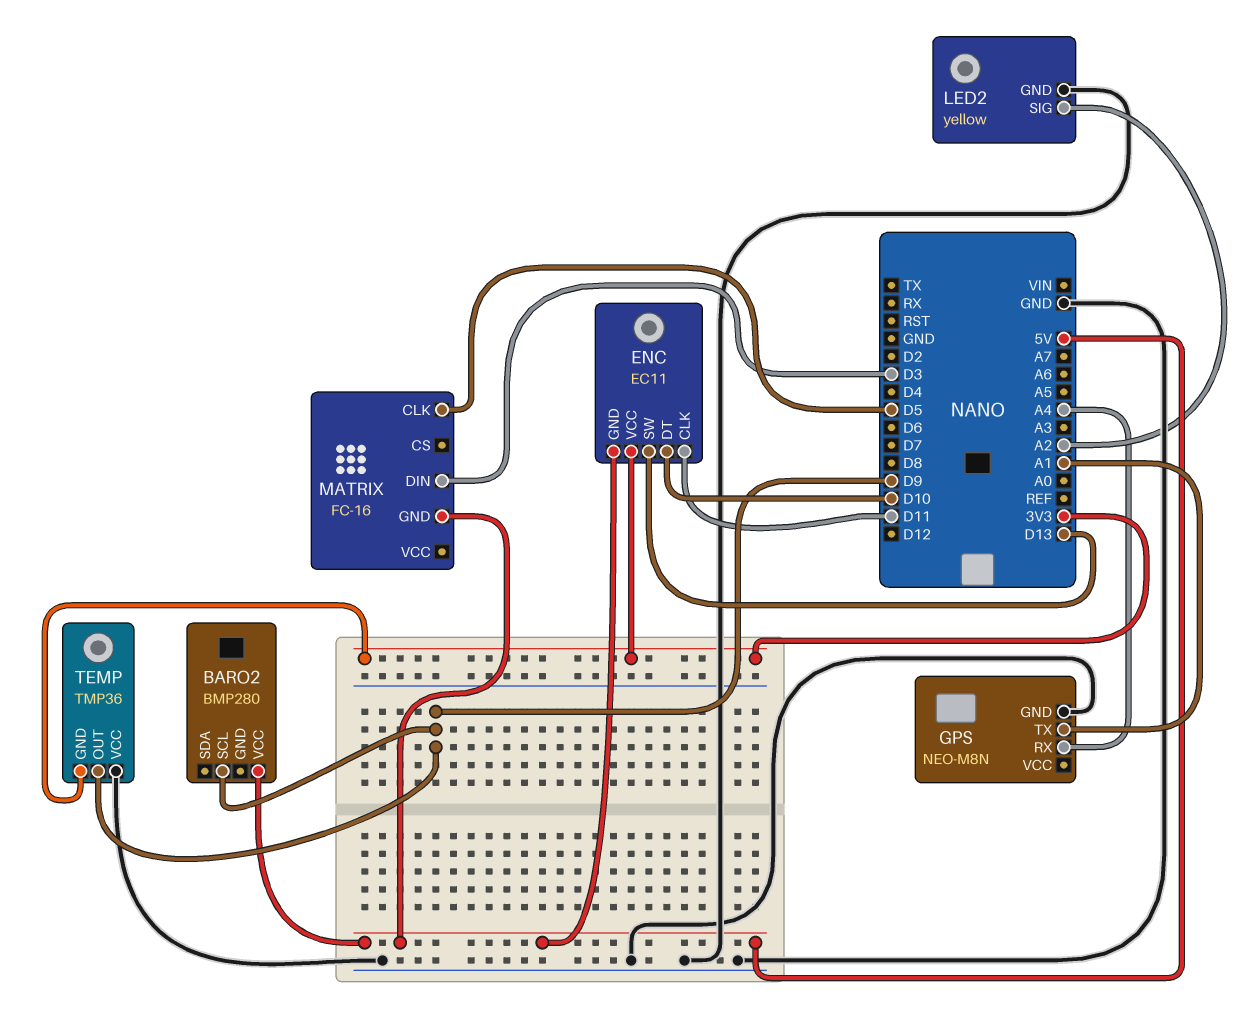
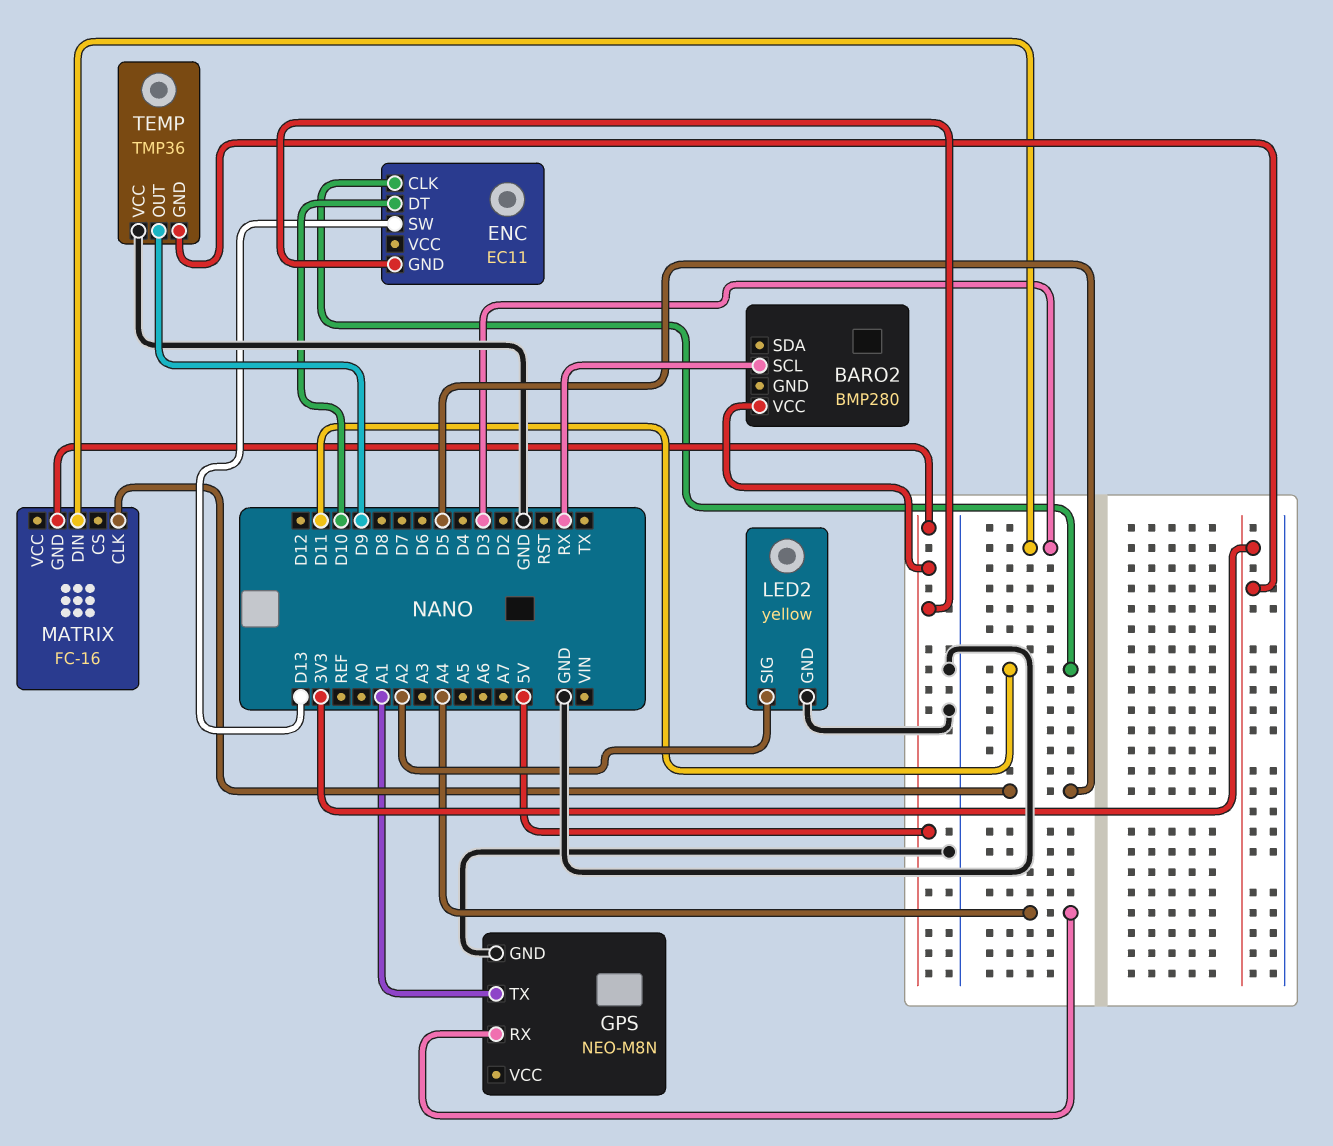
BARO2 pin SCL: D9 -> RX
ENC pin VCC: 3V3 -> none

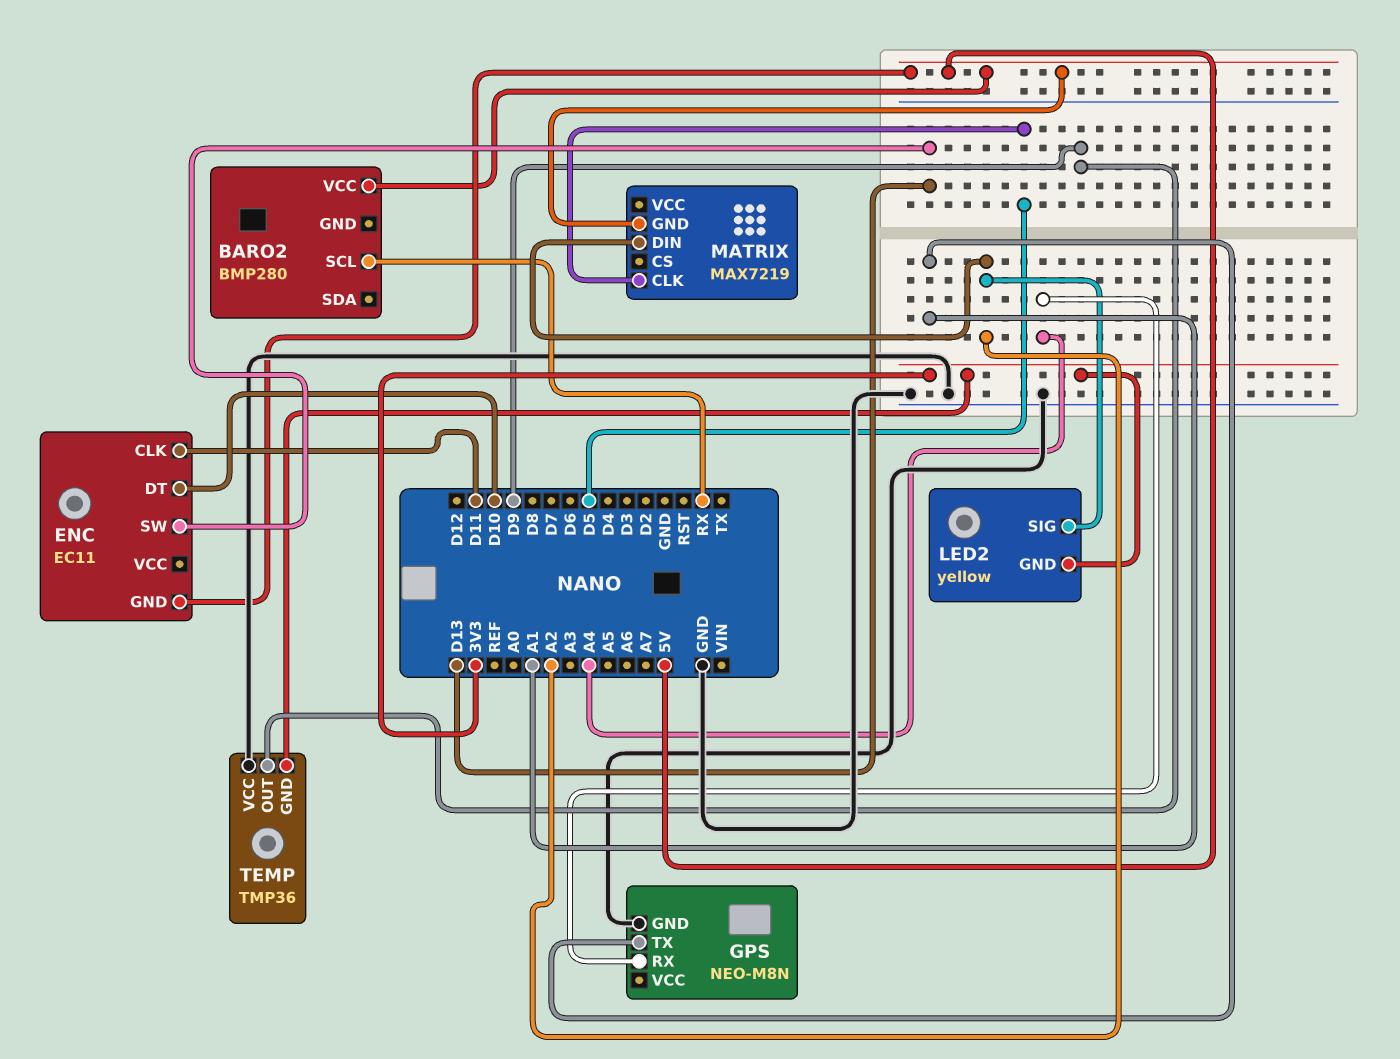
LED2 pin GND: GND -> 3V3
MATRIX: FC-16 -> MAX7219
MATRIX pin DIN: D3 -> A2

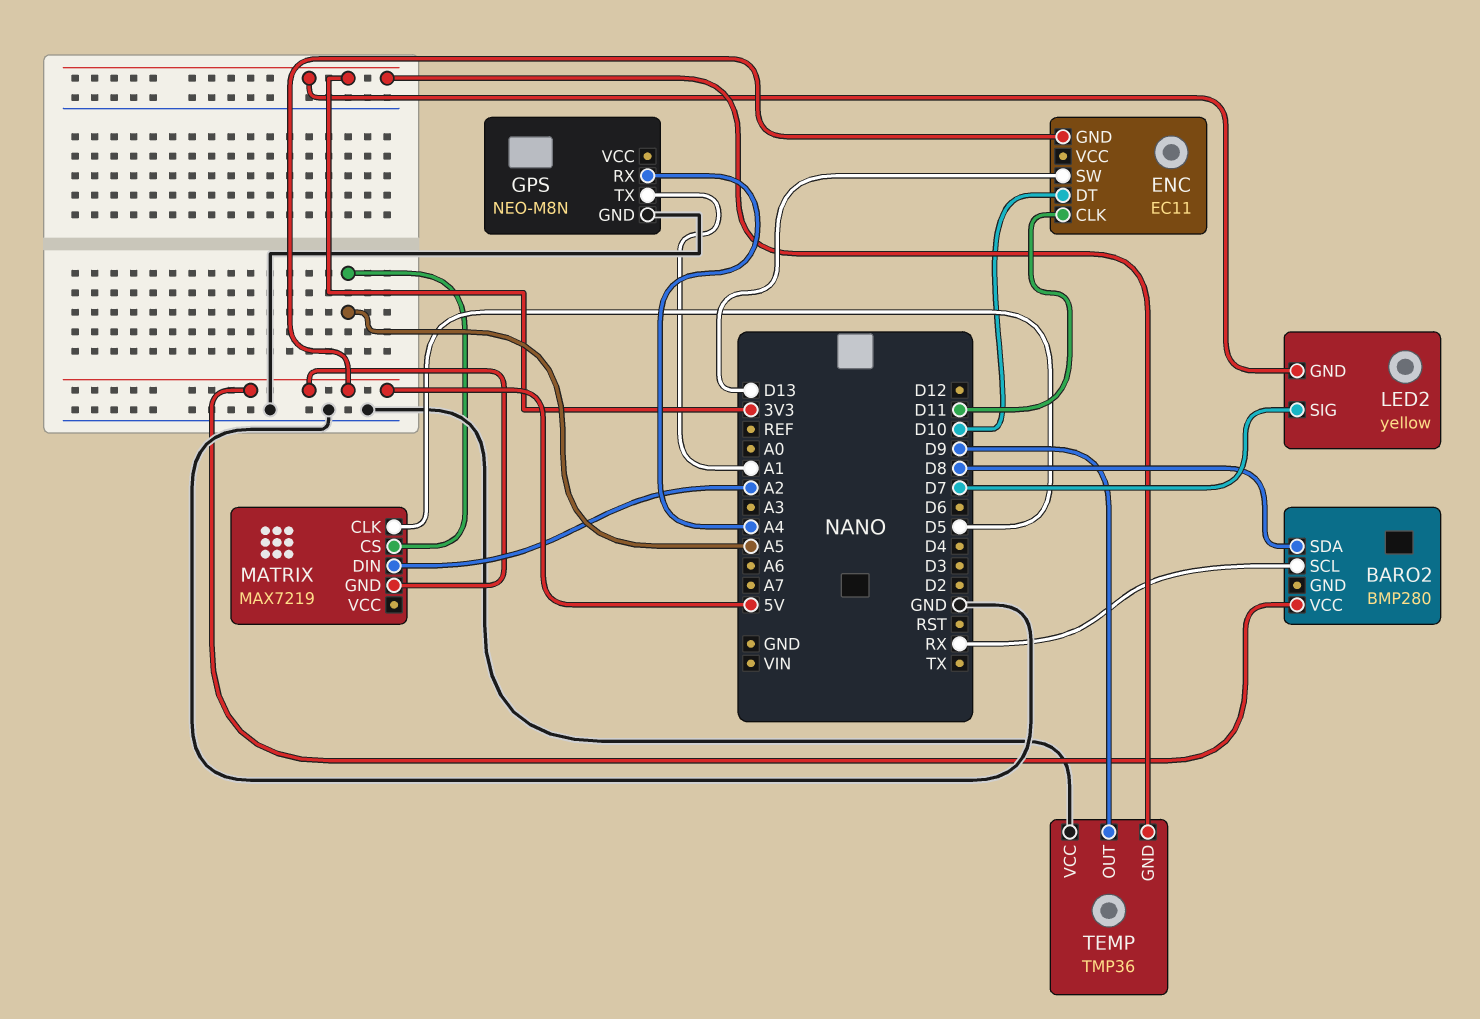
BARO2 pin SDA: none -> D8
LED2 pin SIG: A2 -> D7
MATRIX pin CS: none -> A5

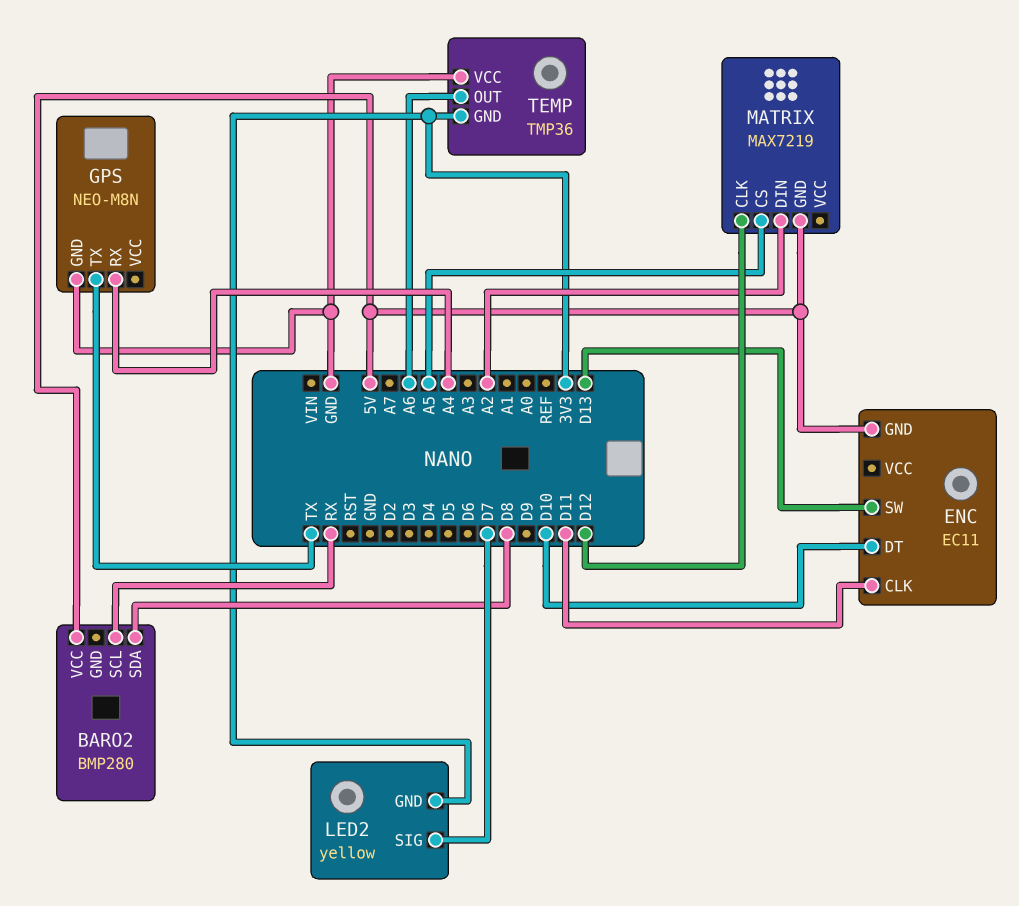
GPS pin TX: A1 -> TX
MATRIX pin CLK: D5 -> D12
TEMP pin OUT: D9 -> A6

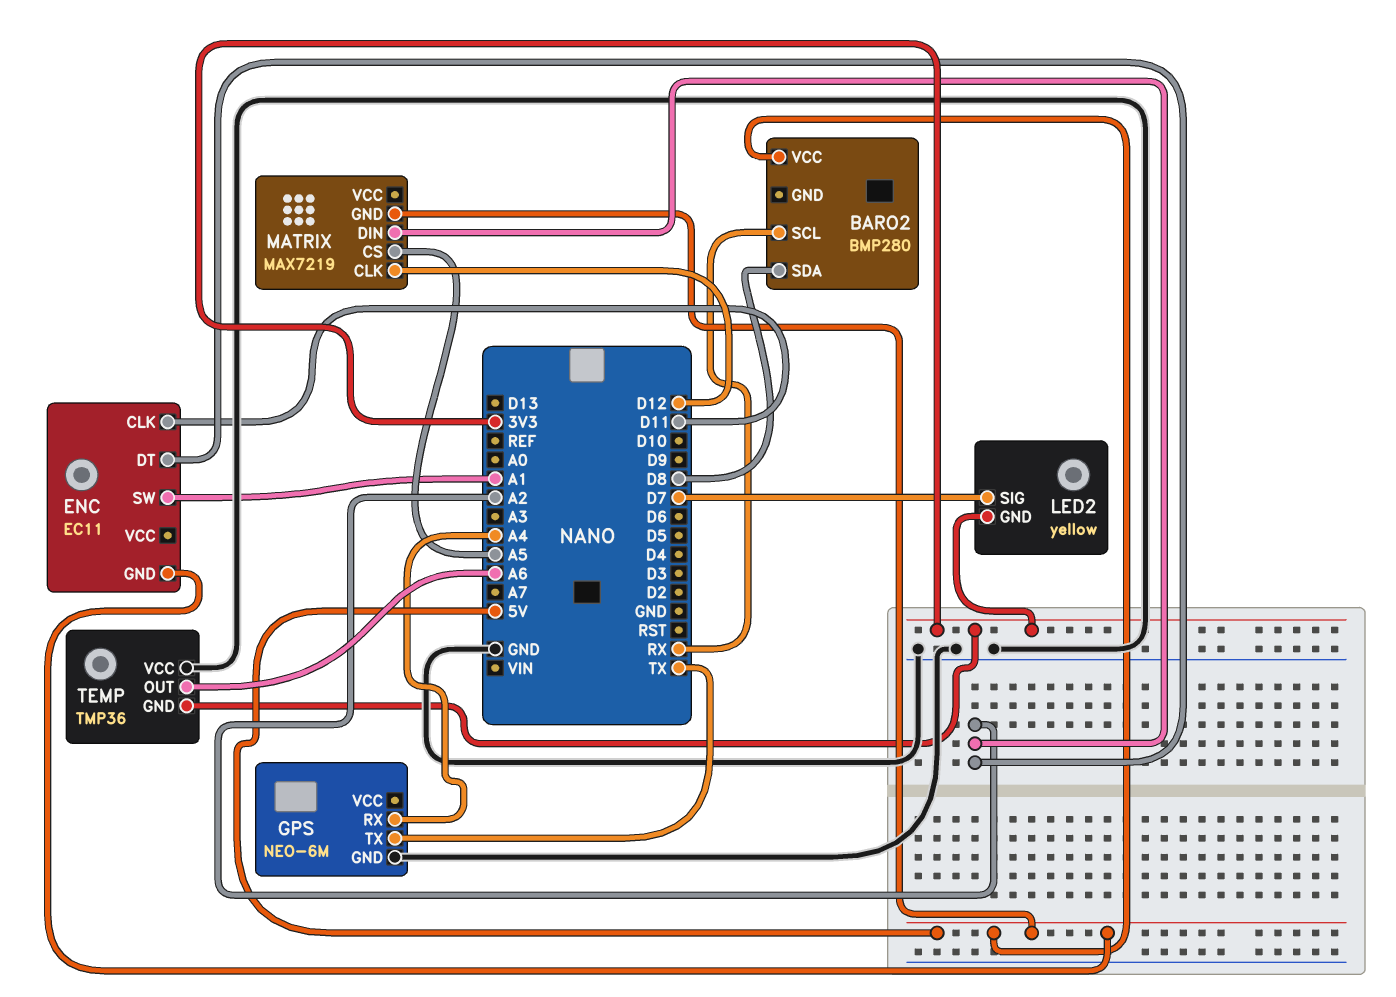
ENC pin DT: D10 -> A2
ENC pin SW: D13 -> A1
GPS: NEO-M8N -> NEO-6M

